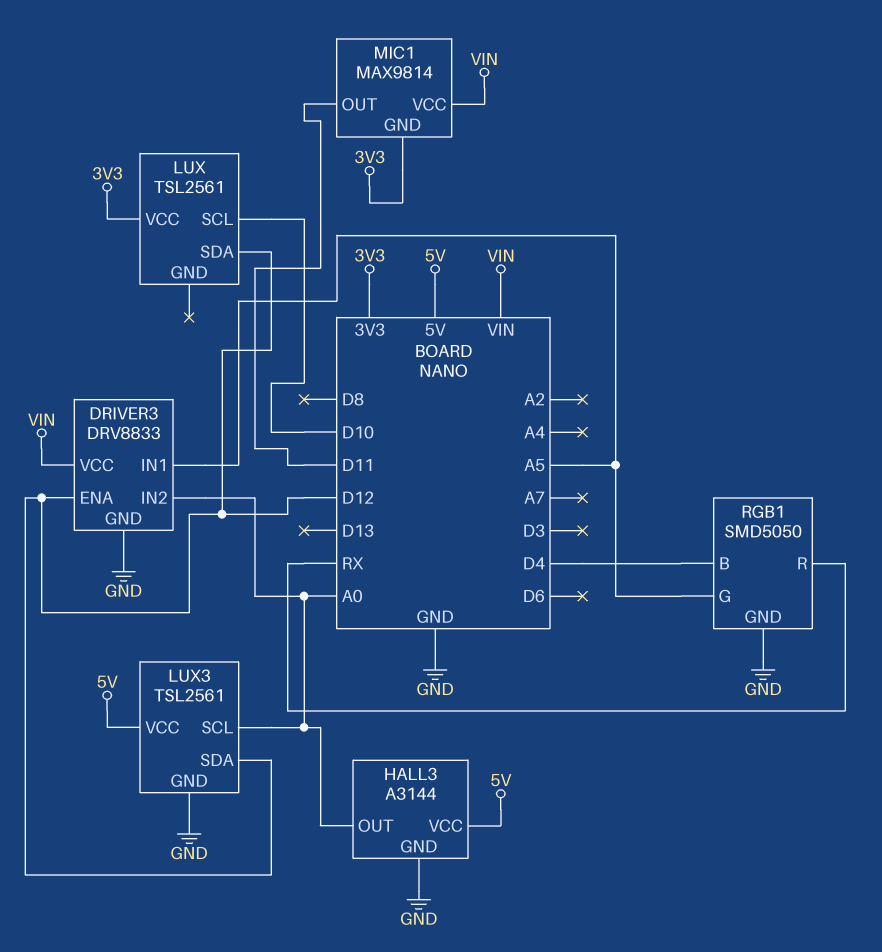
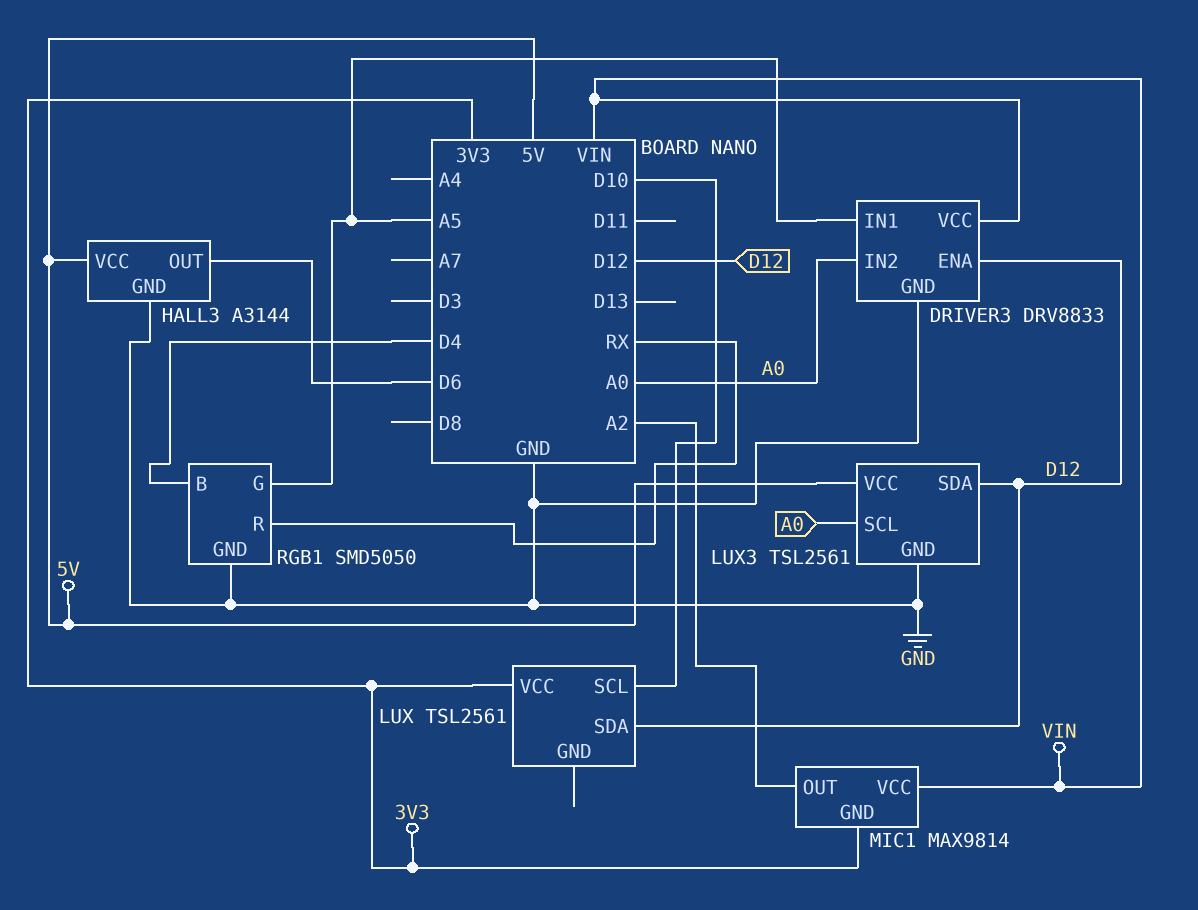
HALL3 pin OUT: A0 -> D6
MIC1 pin OUT: D11 -> A2

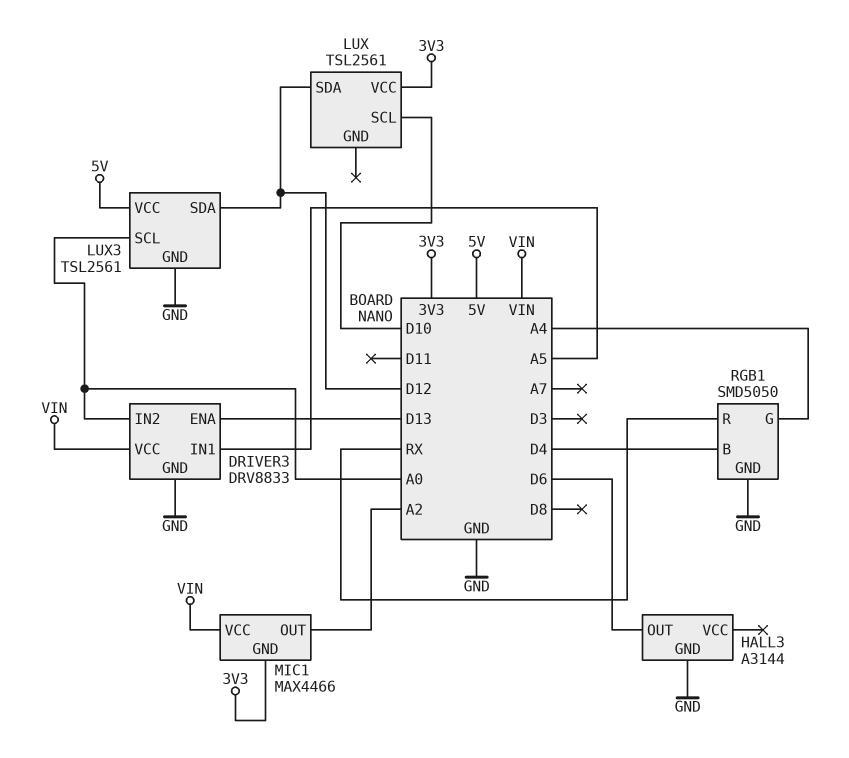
DRIVER3 pin ENA: D12 -> D13
HALL3 pin VCC: 5V -> none
MIC1: MAX9814 -> MAX4466
RGB1 pin G: A5 -> A4

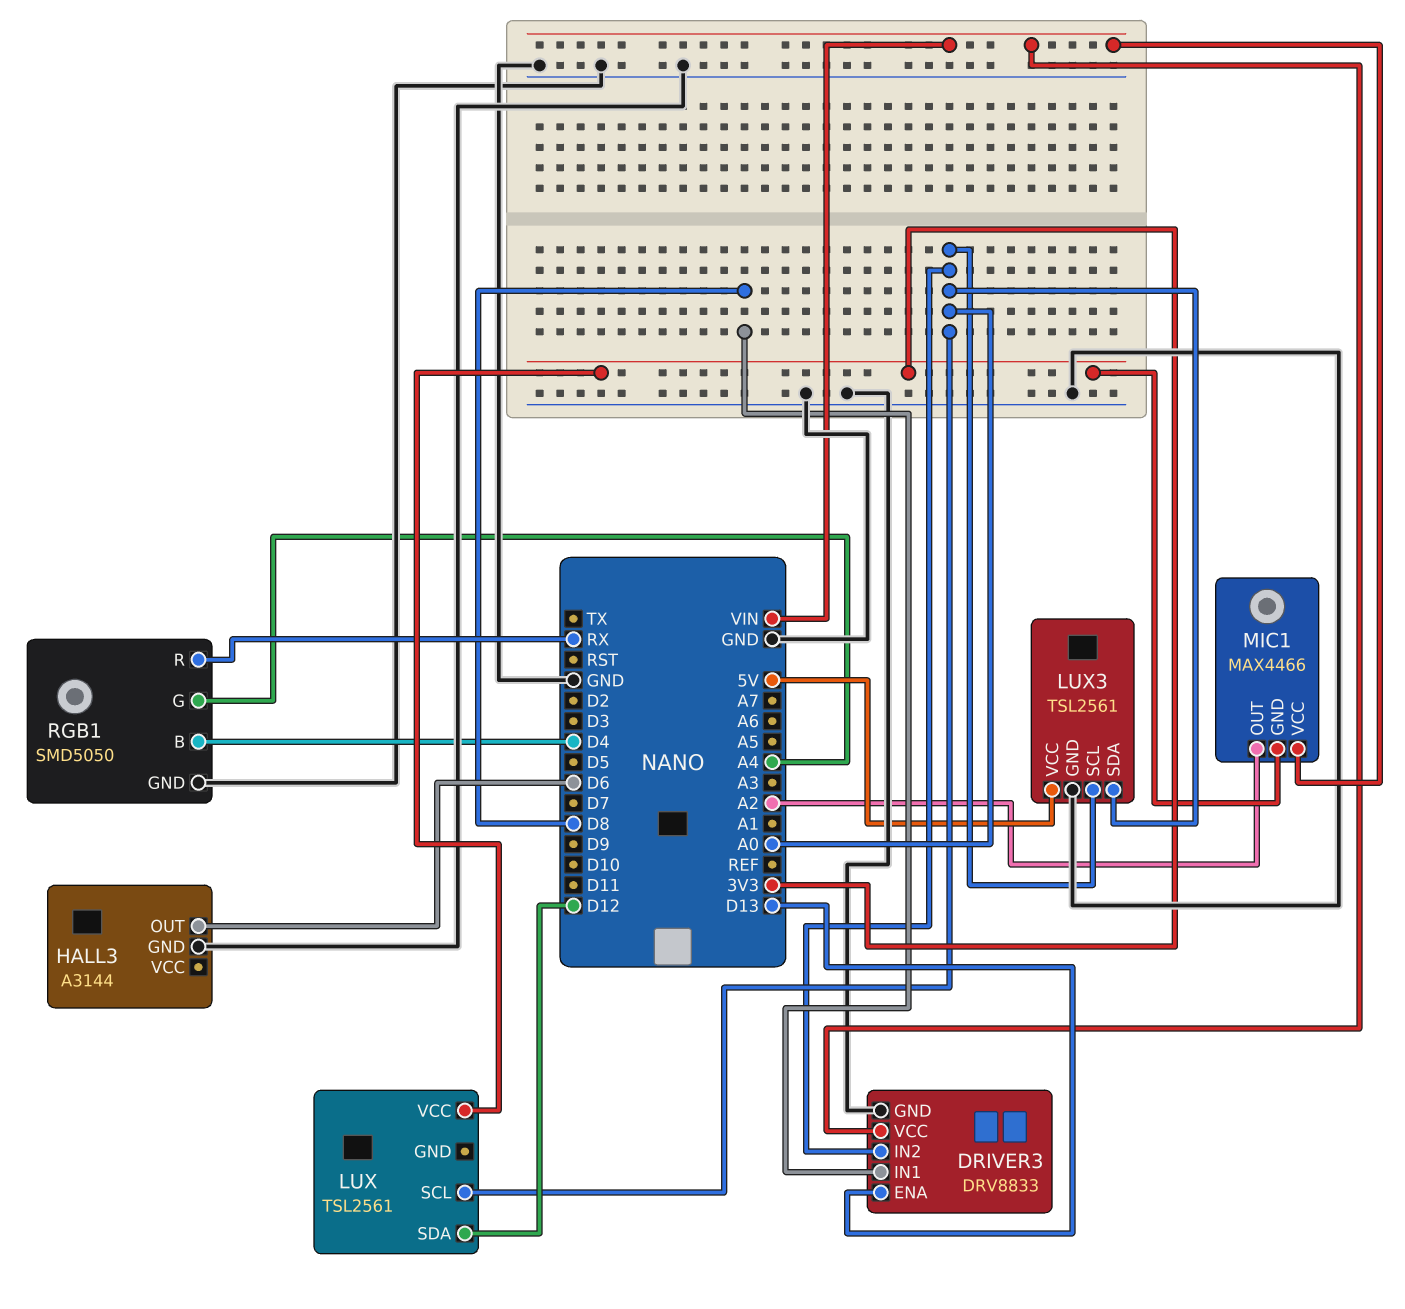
DRIVER3 pin IN1: A5 -> D8
LUX pin SCL: D10 -> A0
LUX3 pin SDA: D12 -> A0

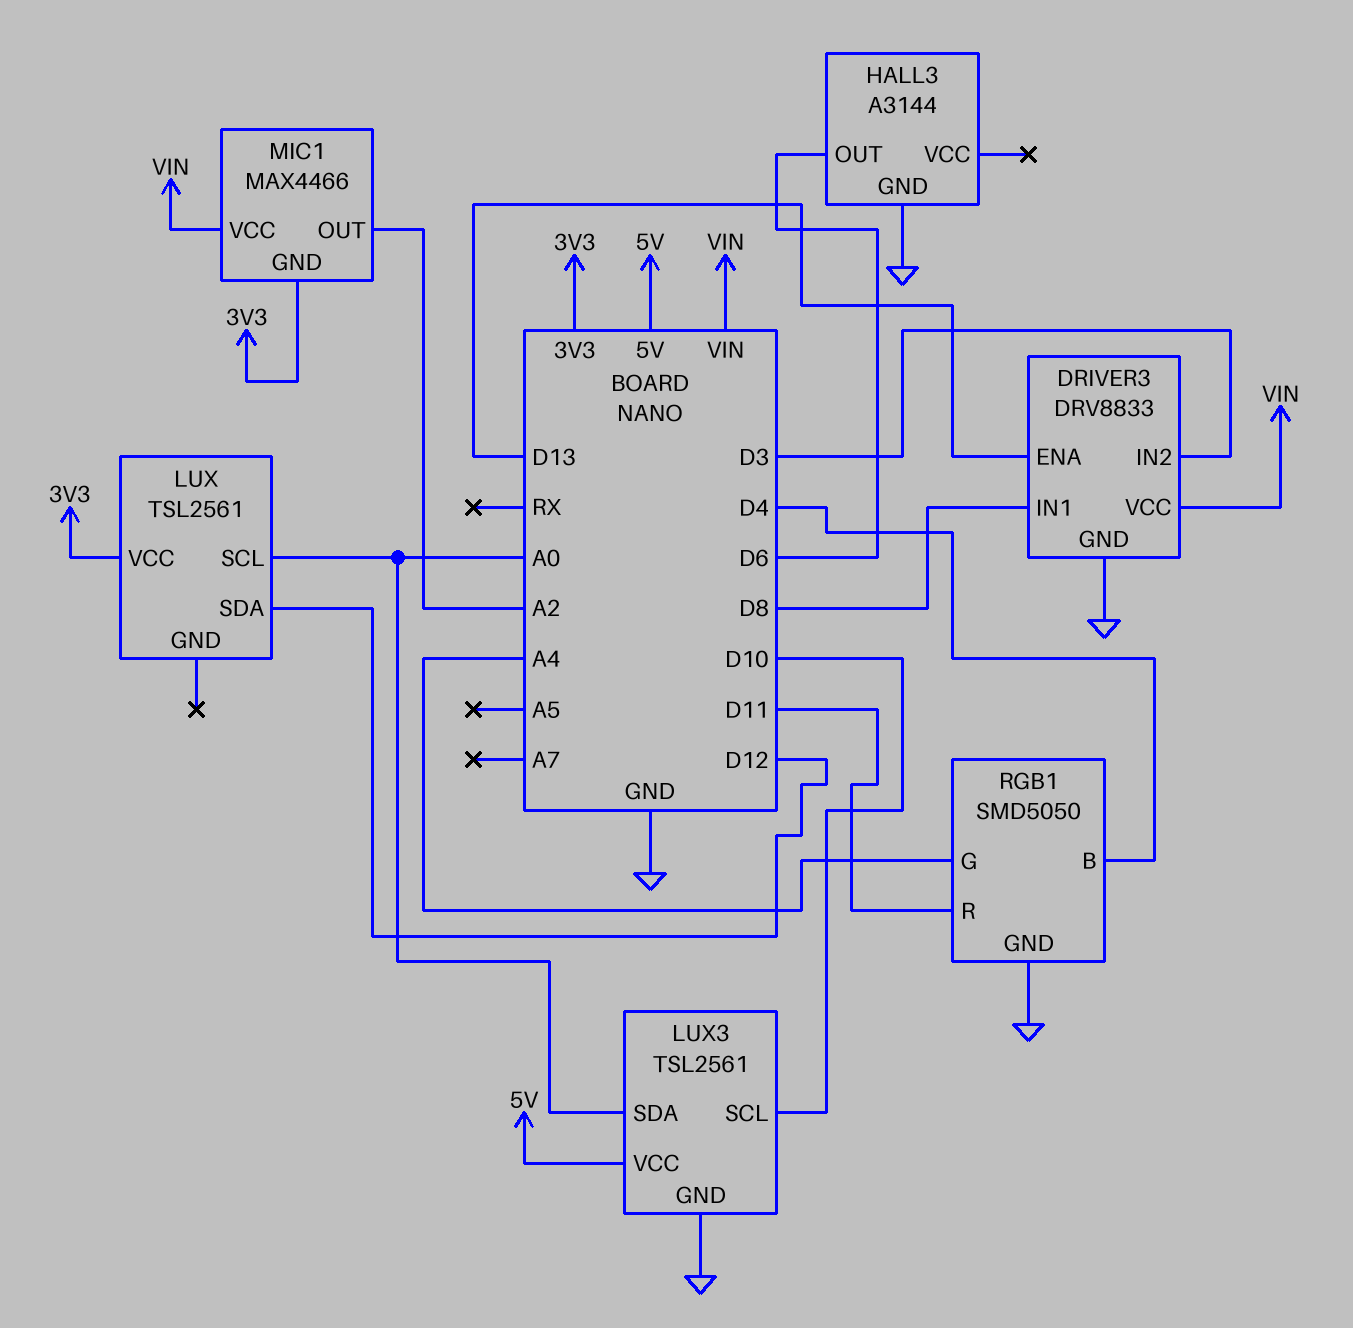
DRIVER3 pin IN2: A0 -> D3
LUX3 pin SCL: A0 -> D10
RGB1 pin R: RX -> D11

